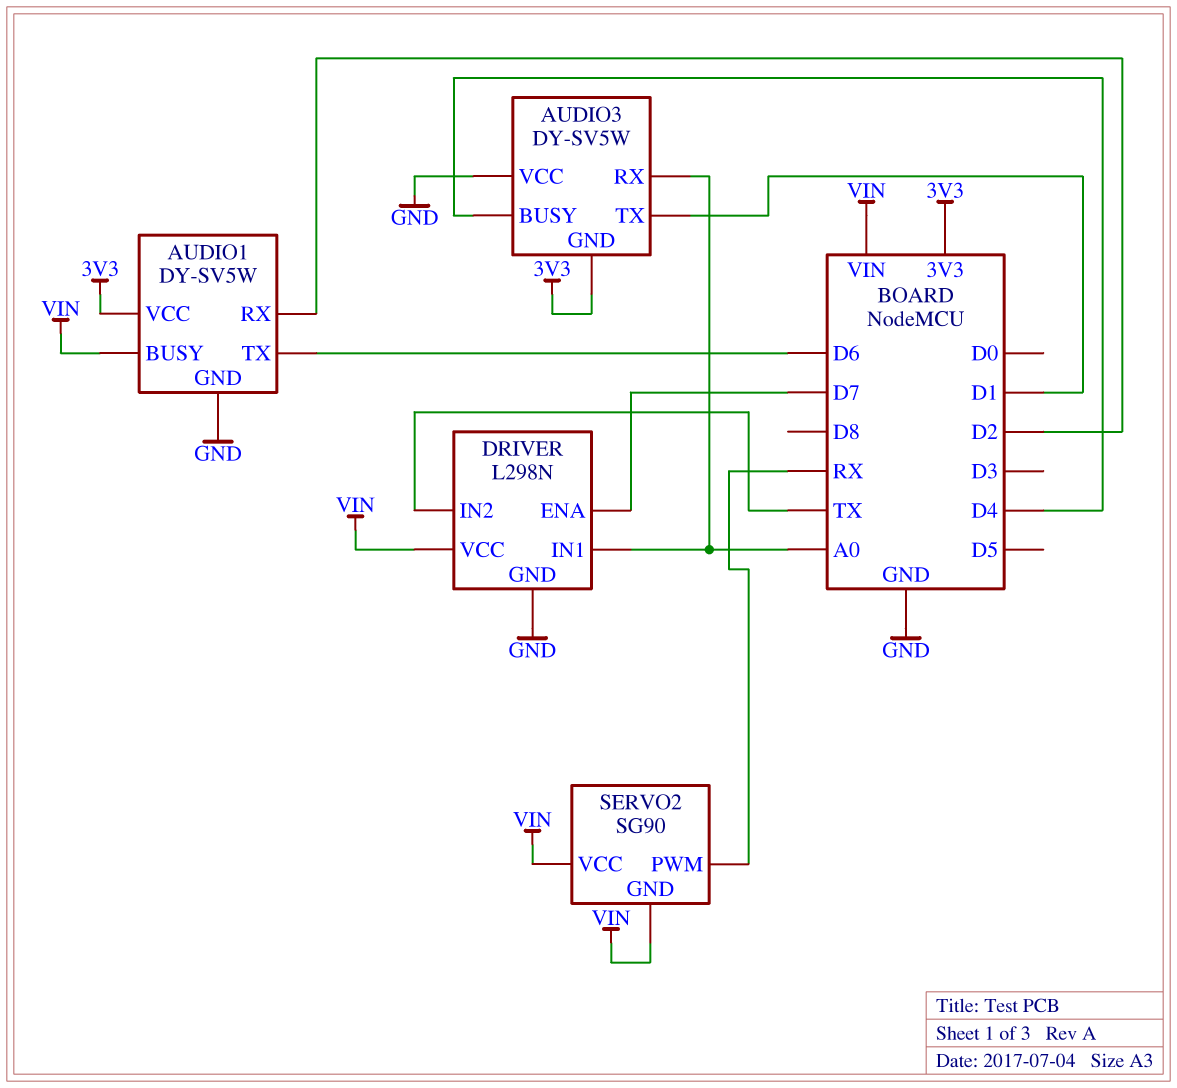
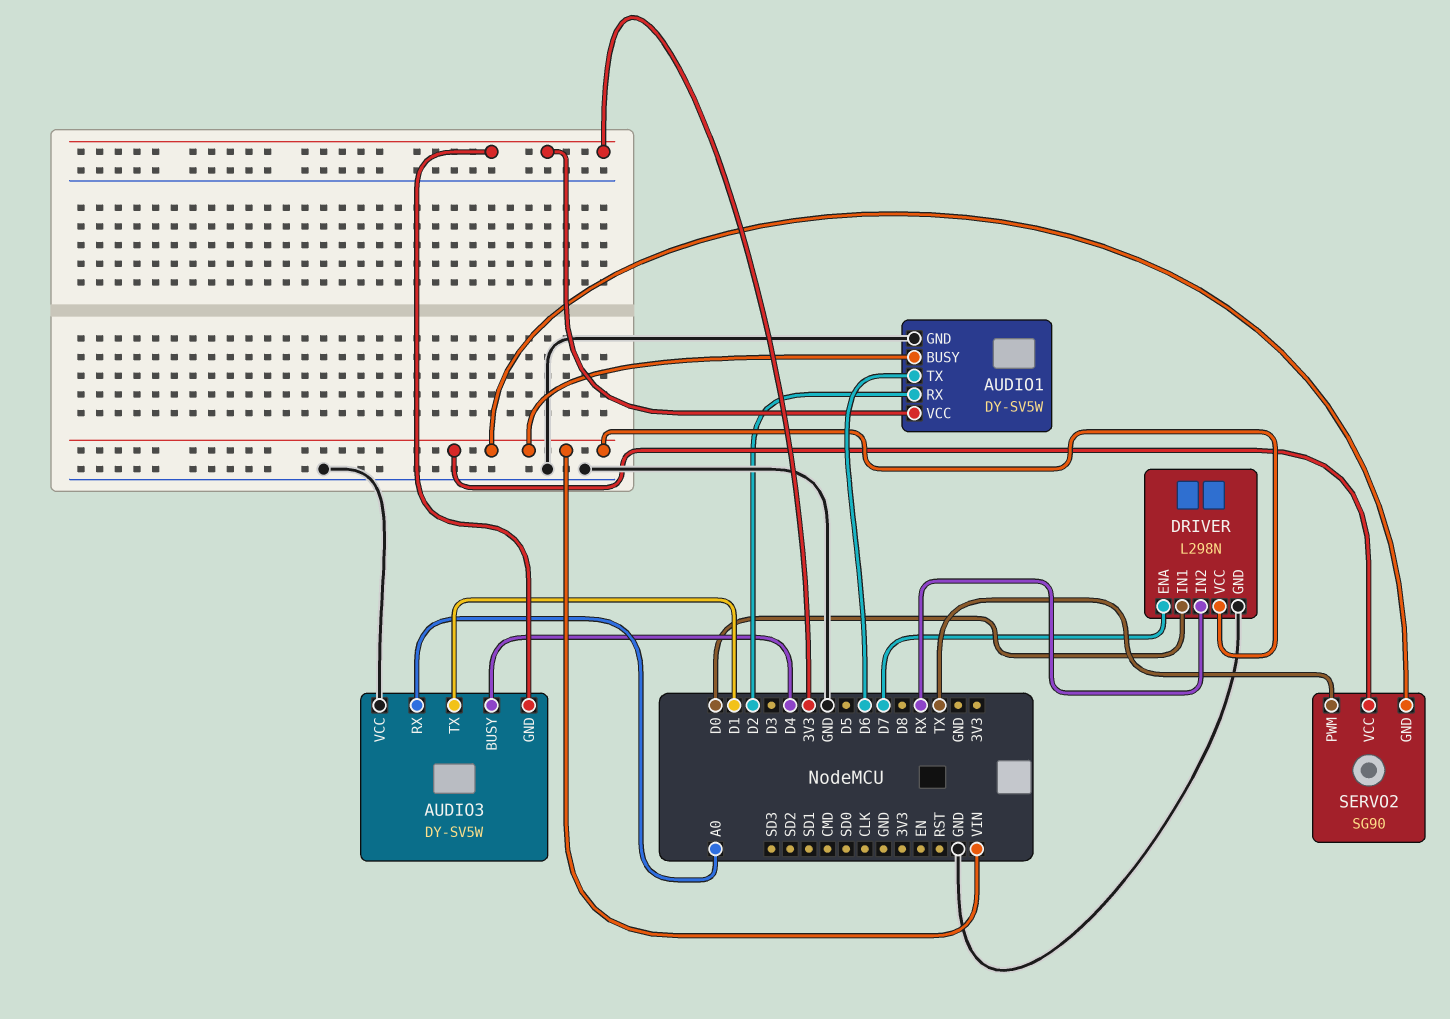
DRIVER pin IN1: A0 -> D0
DRIVER pin IN2: TX -> RX
SERVO2 pin PWM: RX -> TX

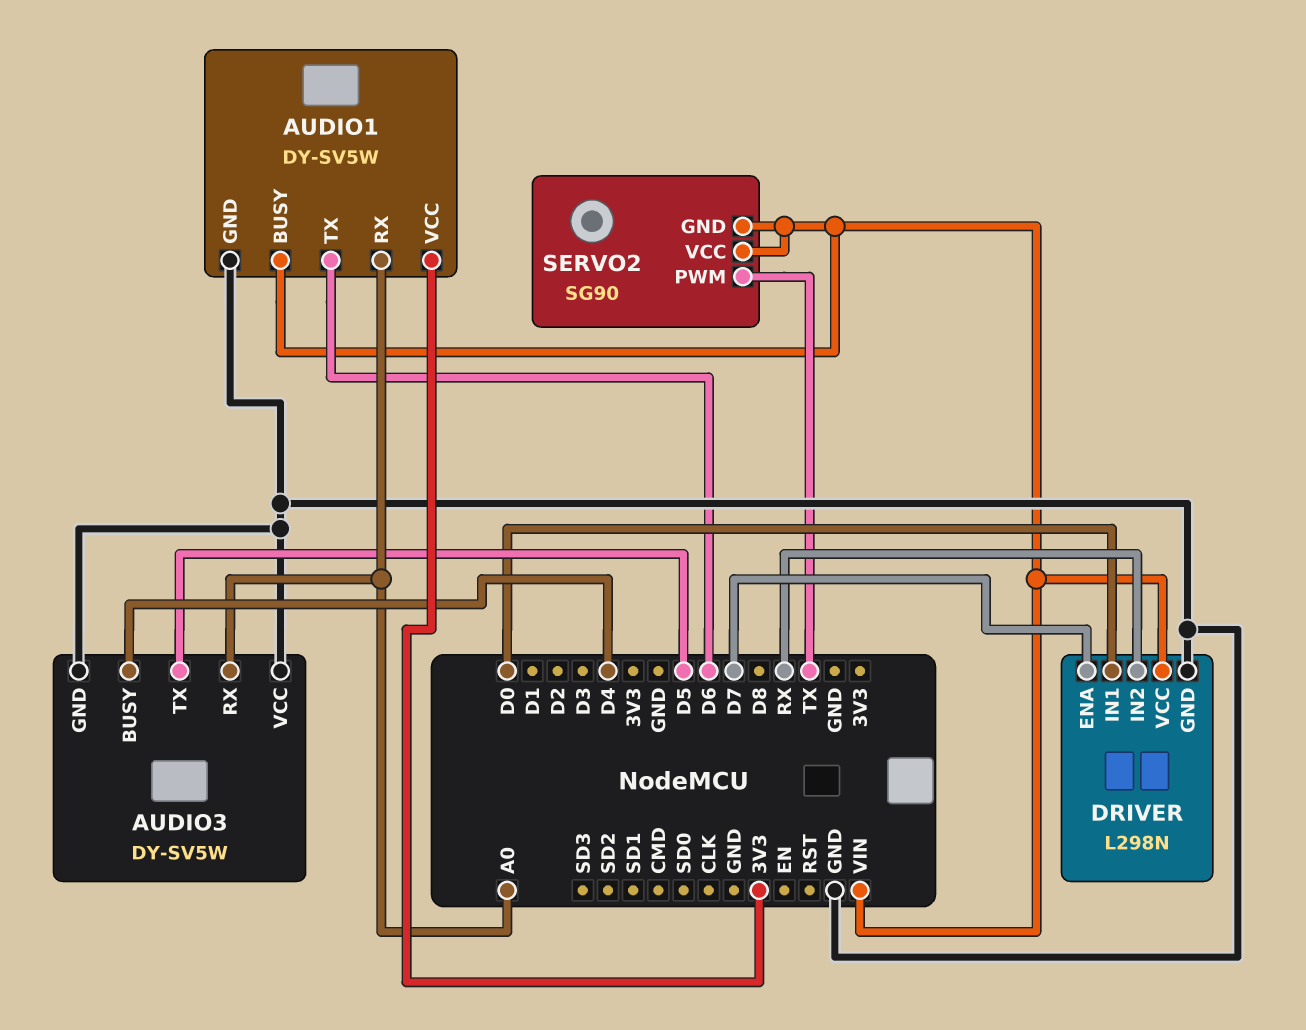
AUDIO1 pin RX: D2 -> A0
AUDIO3 pin GND: 3V3 -> GND
AUDIO3 pin TX: D1 -> D5

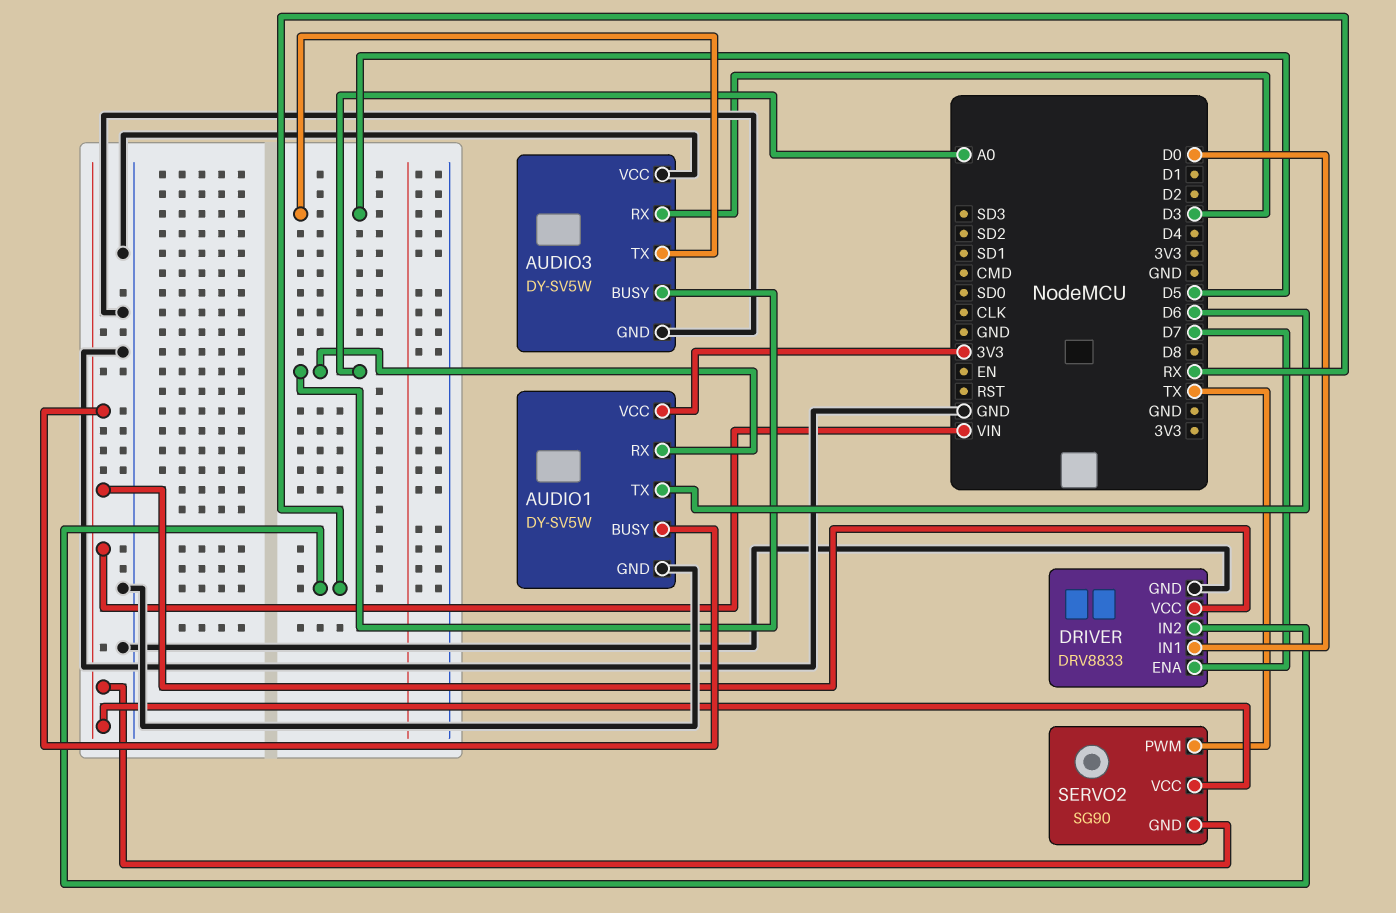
AUDIO3 pin BUSY: D4 -> A0
AUDIO3 pin RX: A0 -> D3
DRIVER: L298N -> DRV8833

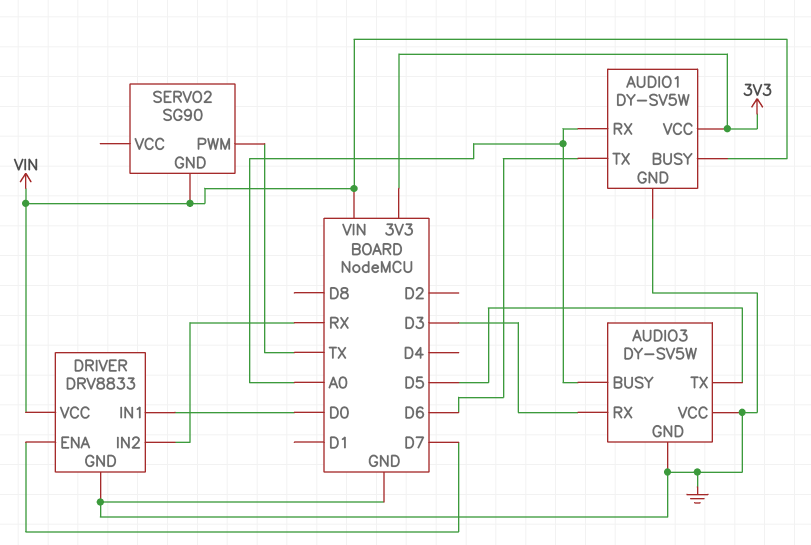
SERVO2 pin VCC: VIN -> none

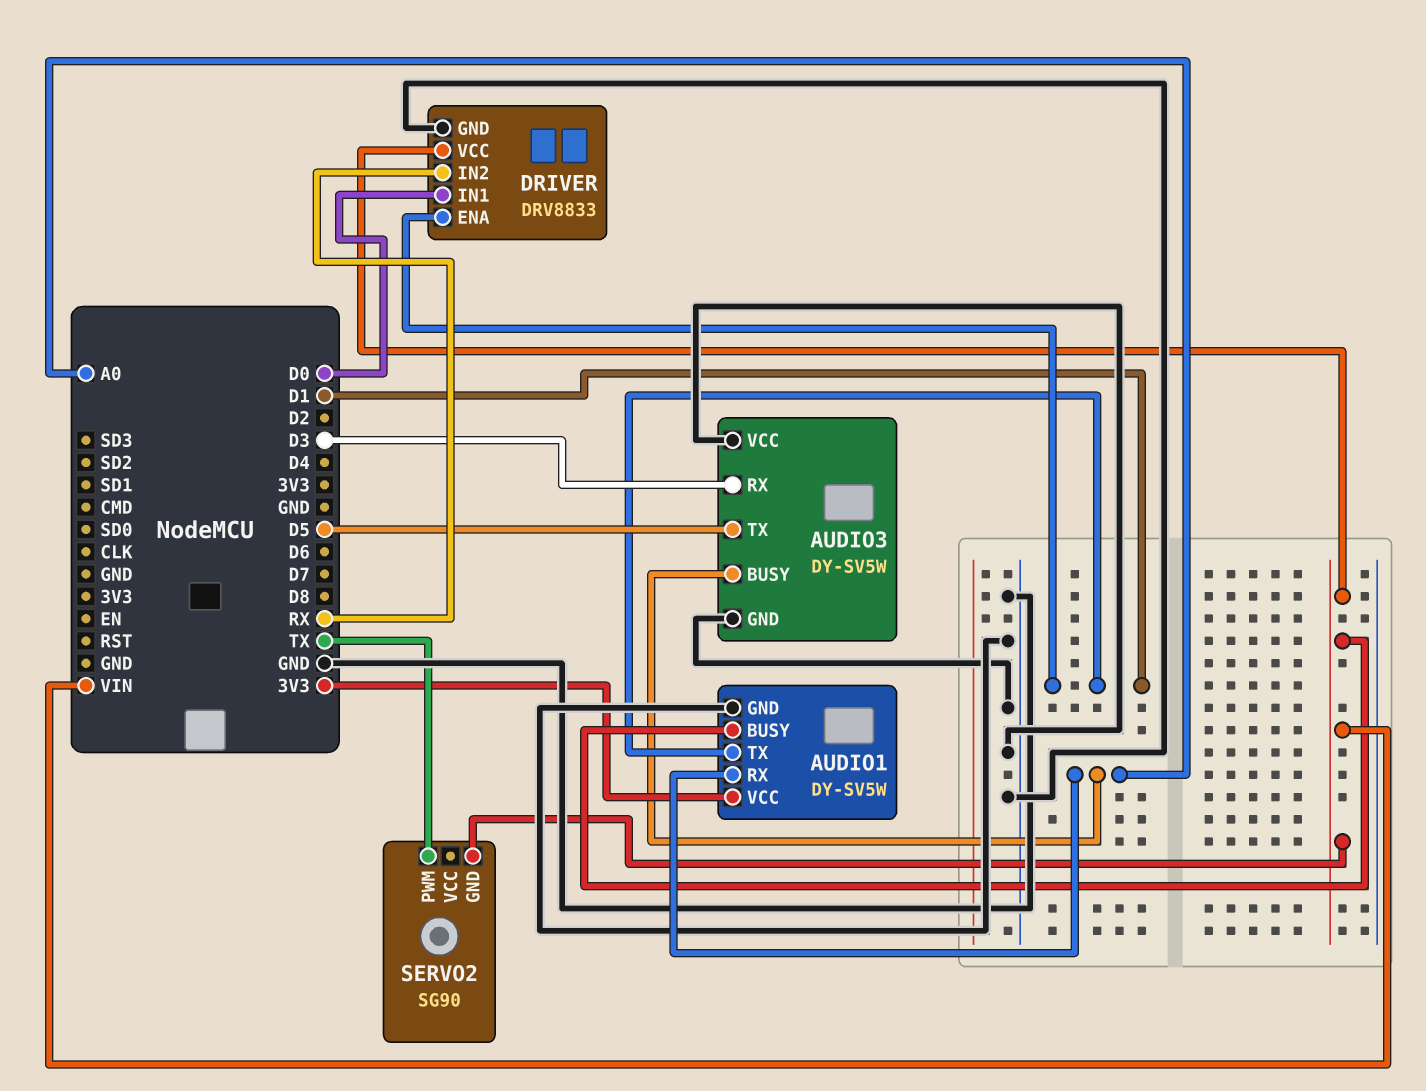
AUDIO1 pin TX: D6 -> D1
DRIVER pin ENA: D7 -> D1

